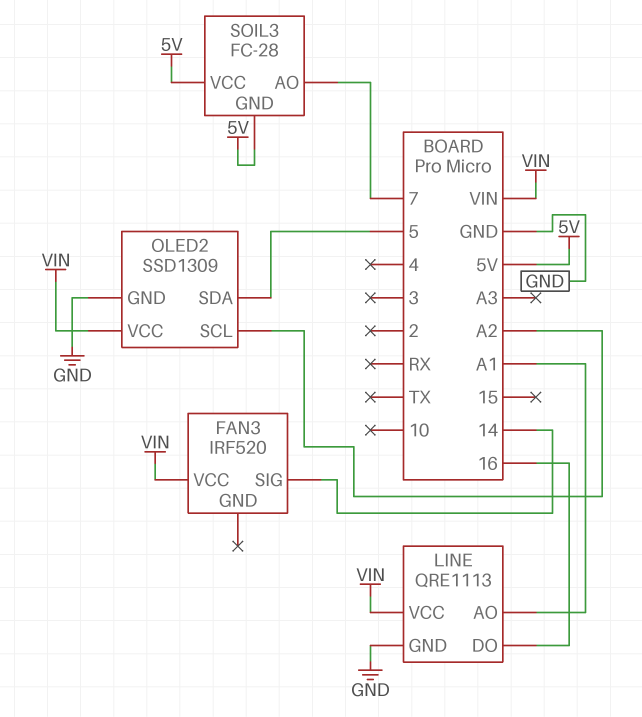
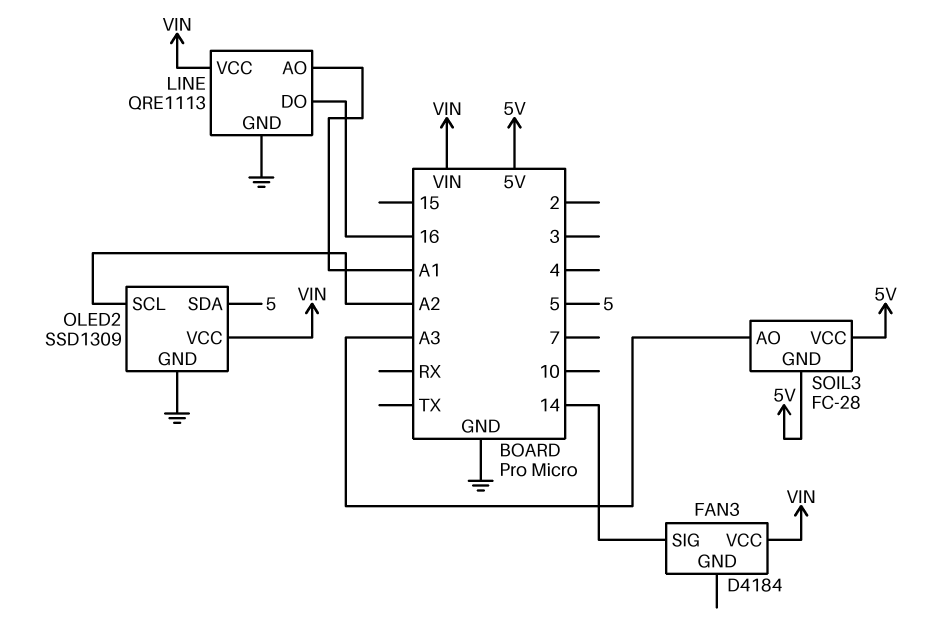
FAN3: IRF520 -> D4184
SOIL3 pin AO: 7 -> A3

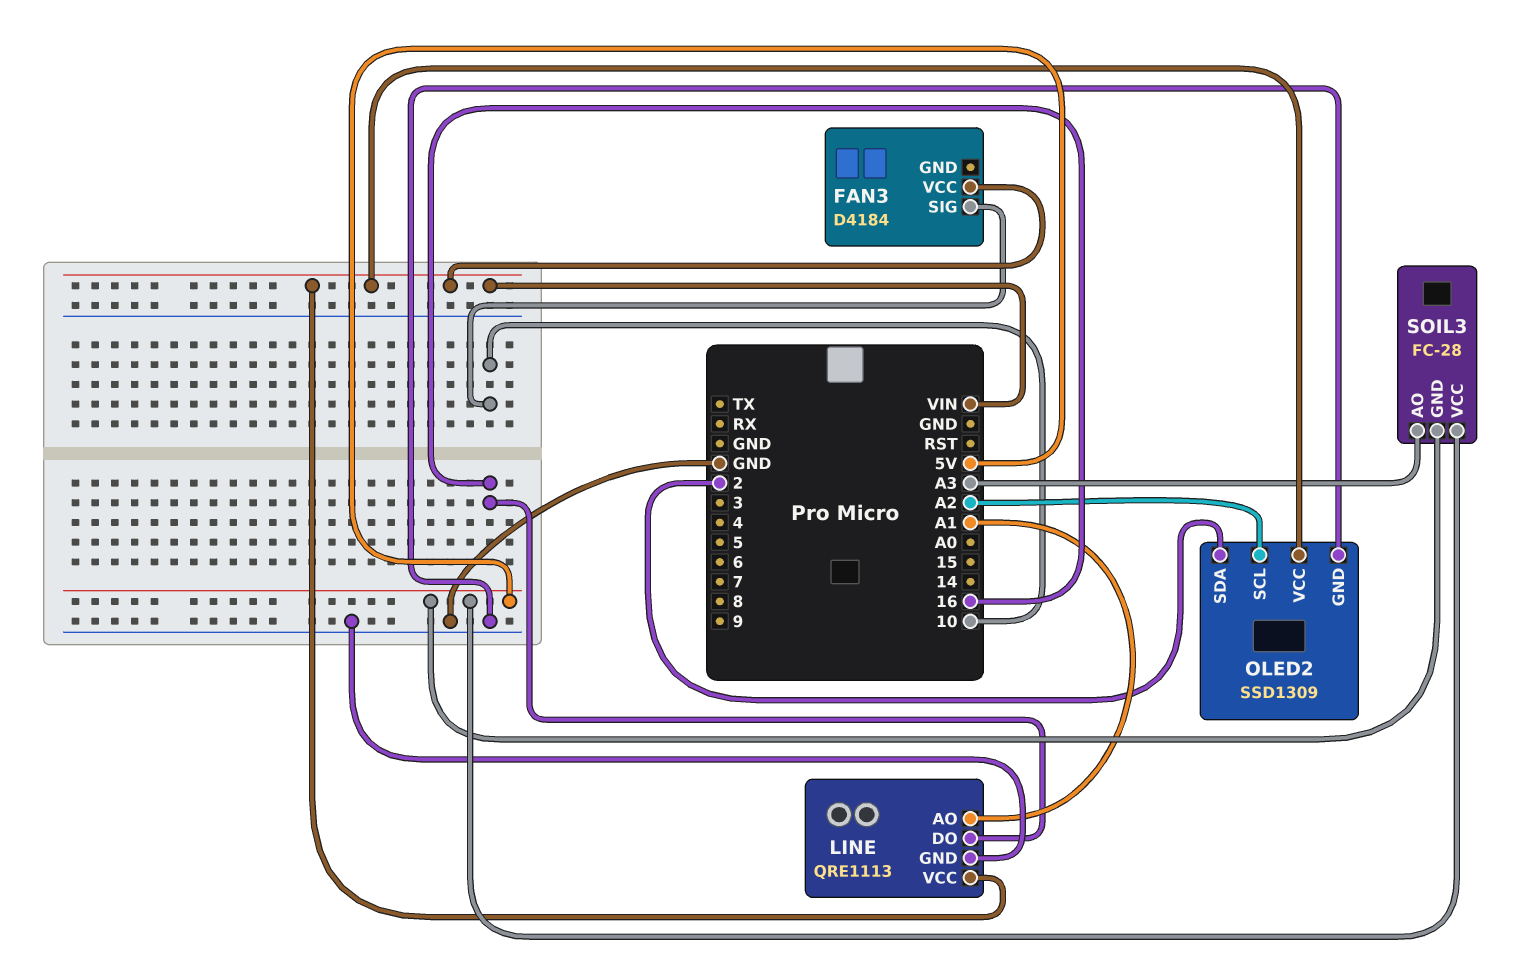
FAN3 pin SIG: 14 -> 10
OLED2 pin SDA: 5 -> 2

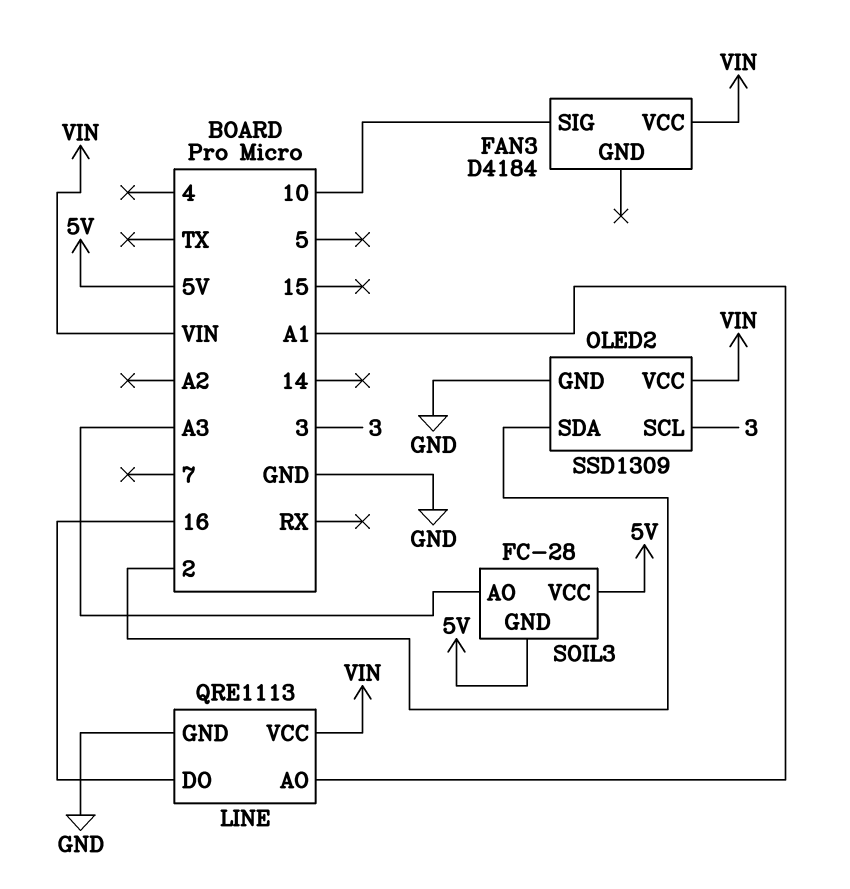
OLED2 pin SCL: A2 -> 3

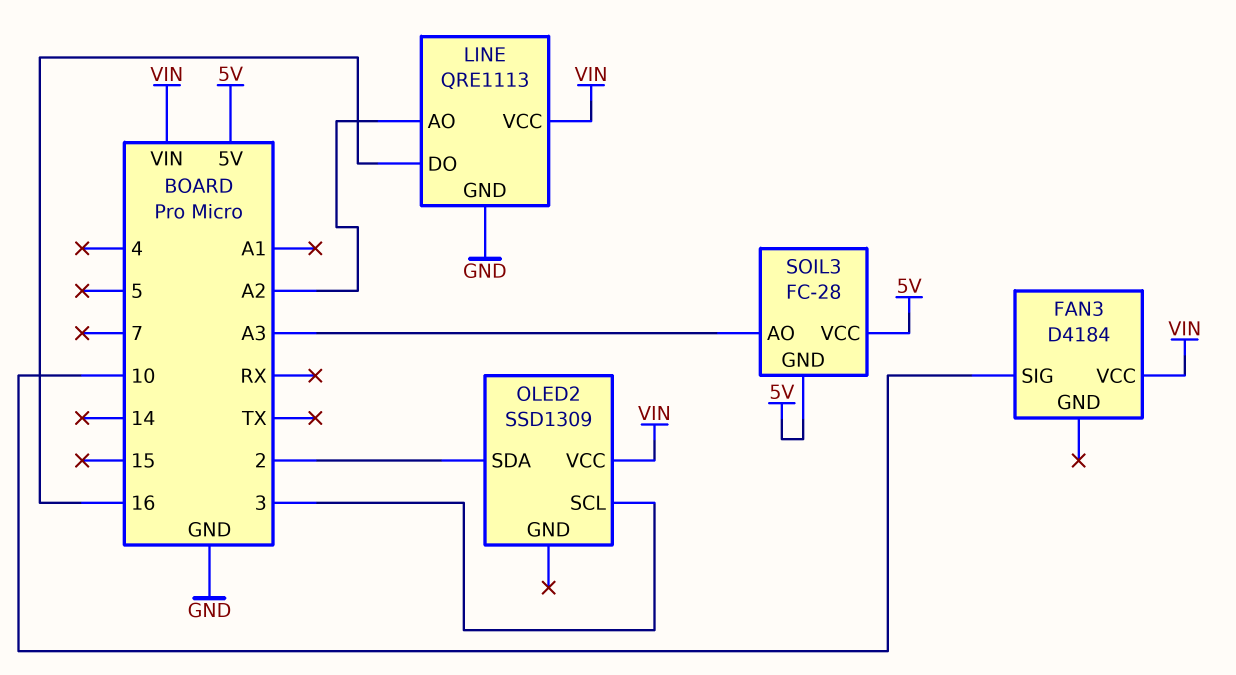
LINE pin AO: A1 -> A2
OLED2 pin GND: GND -> none

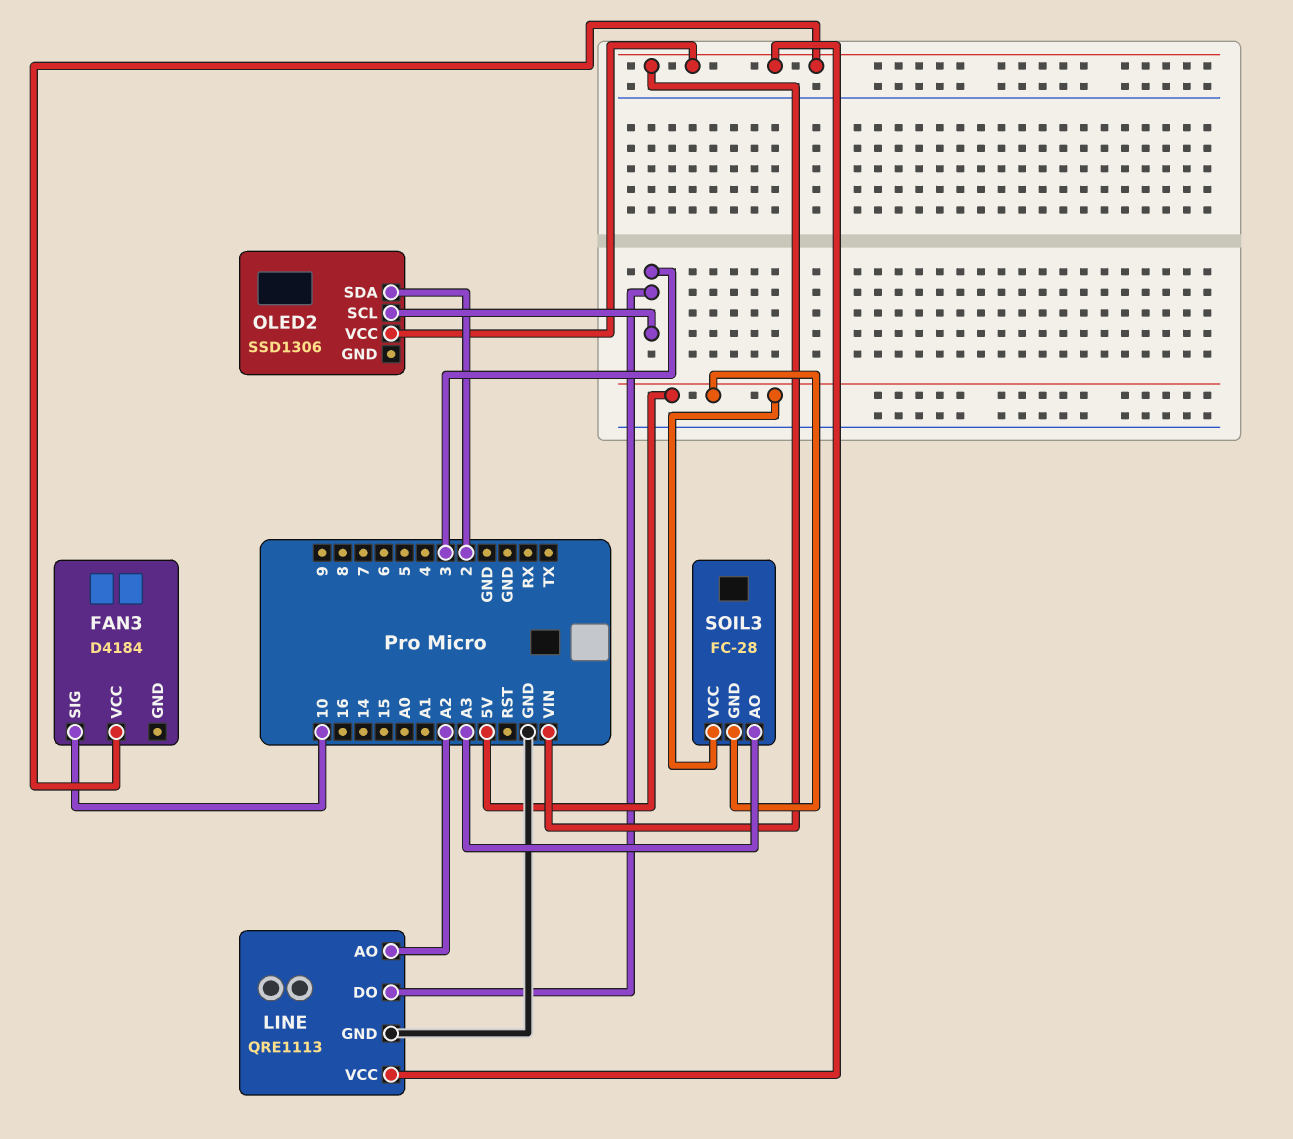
LINE pin DO: 16 -> 3
OLED2: SSD1309 -> SSD1306

